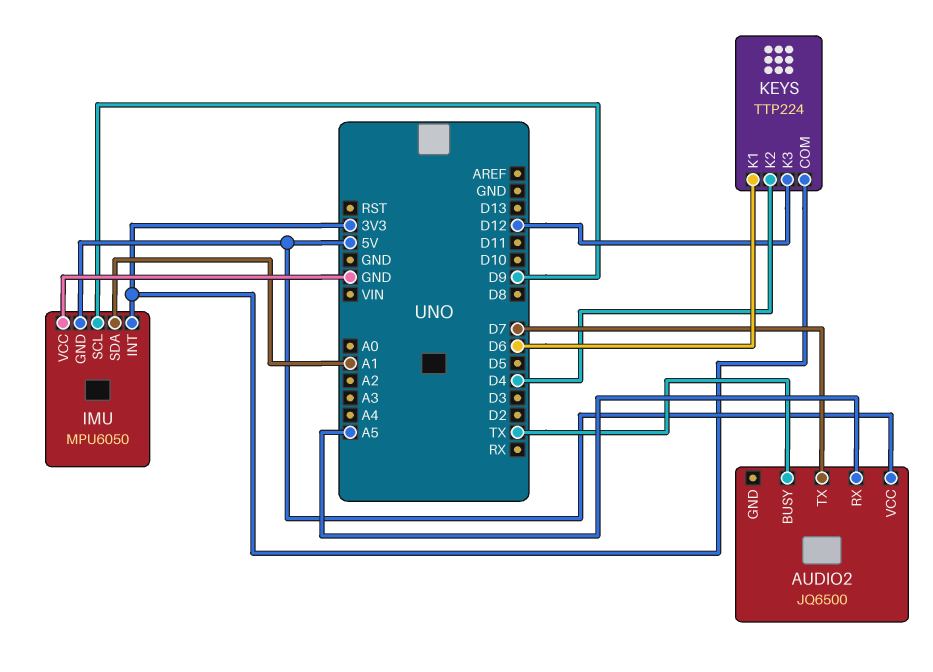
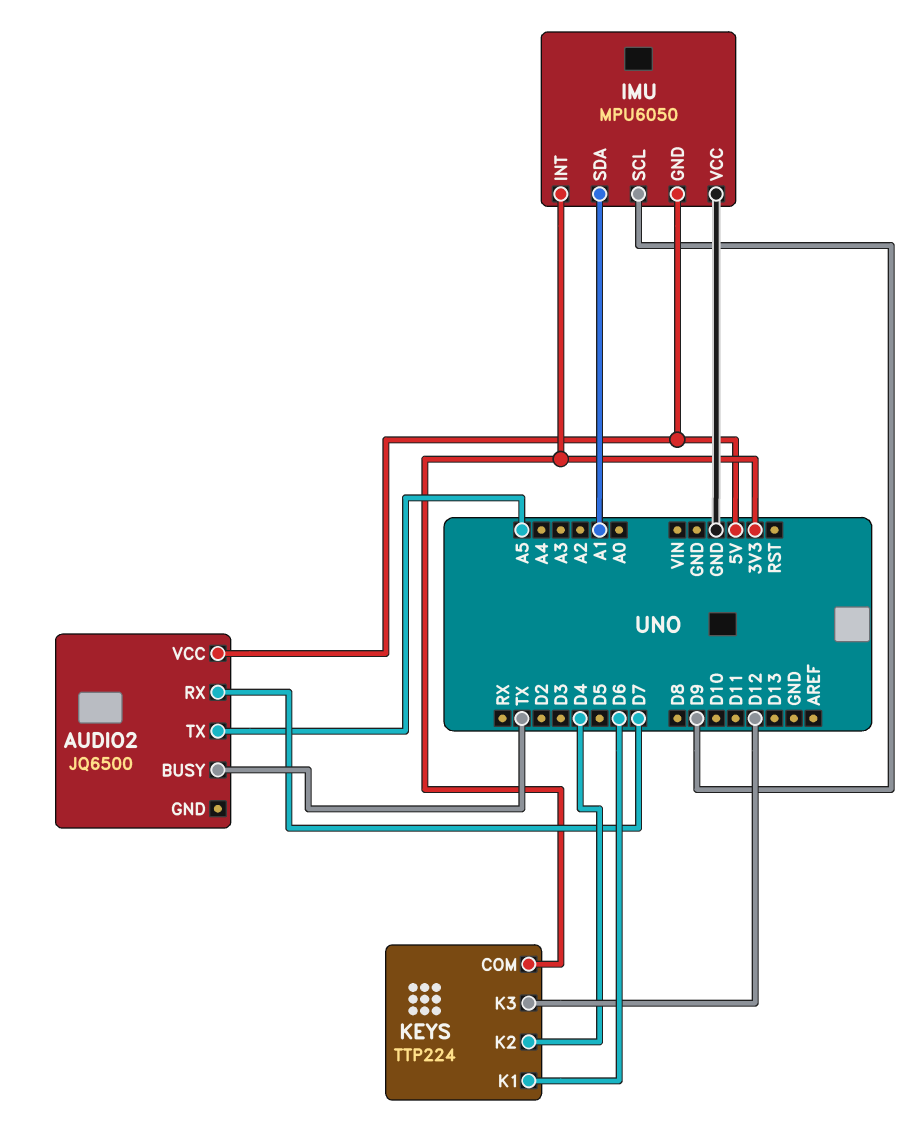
AUDIO2 pin RX: A5 -> D7
AUDIO2 pin TX: D7 -> A5

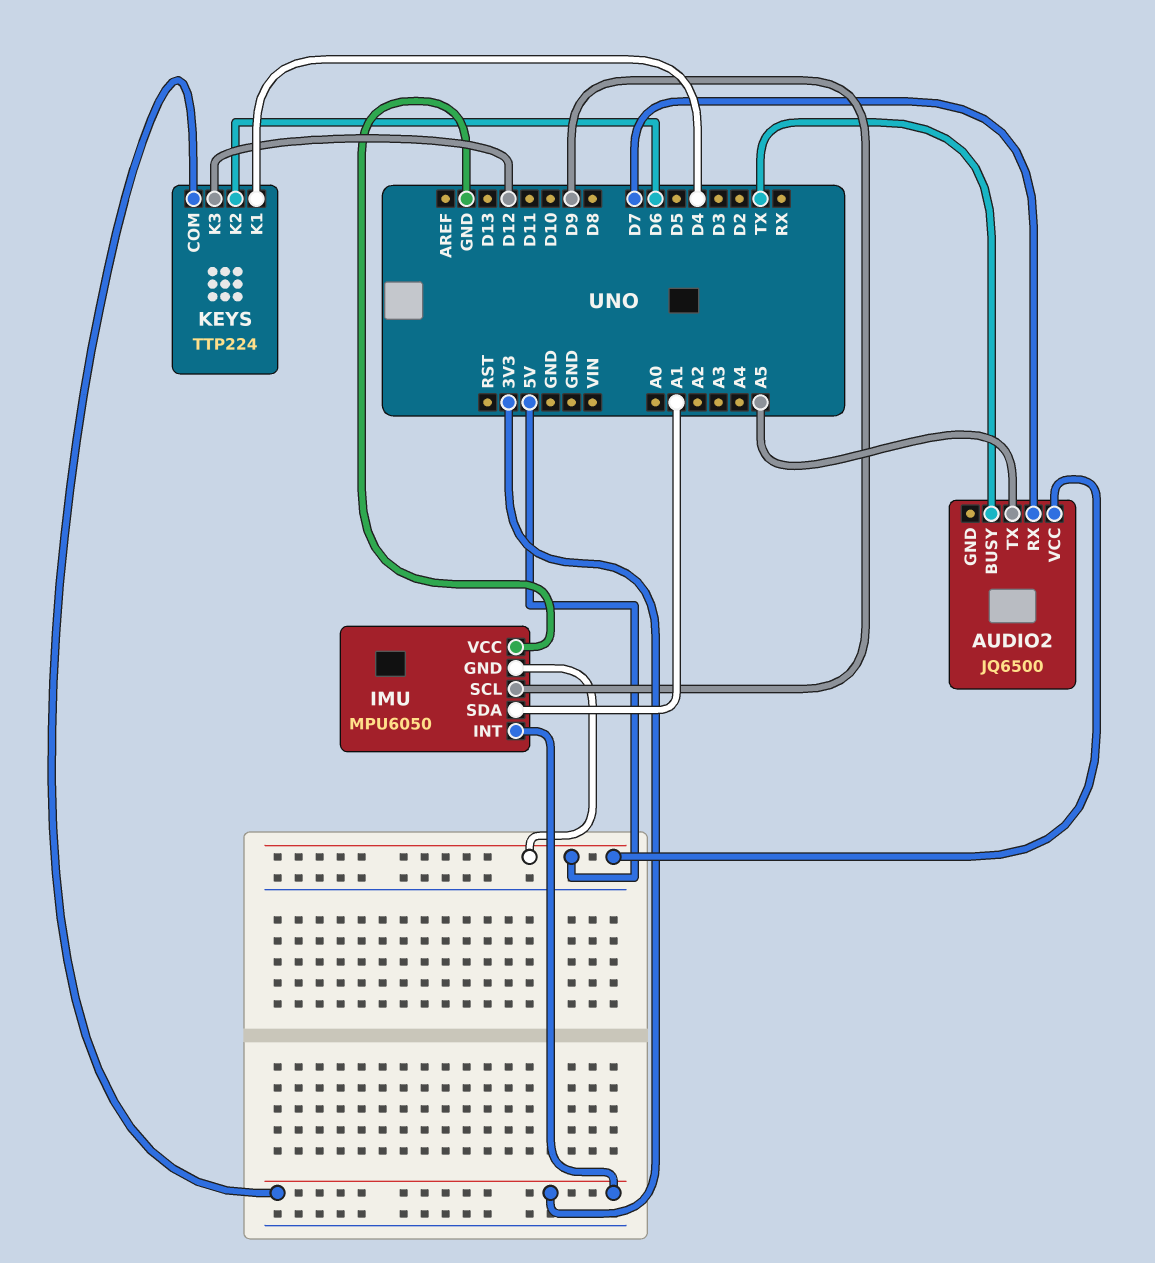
KEYS pin K1: D6 -> D4
KEYS pin K2: D4 -> D6

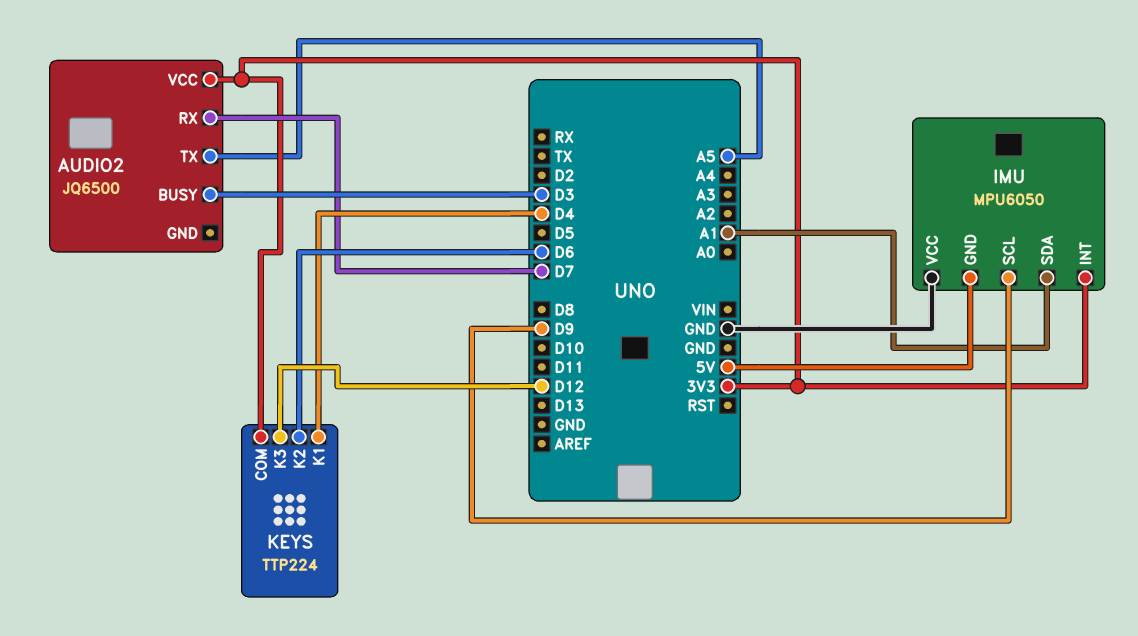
AUDIO2 pin BUSY: TX -> D3
AUDIO2 pin VCC: 5V -> 3V3

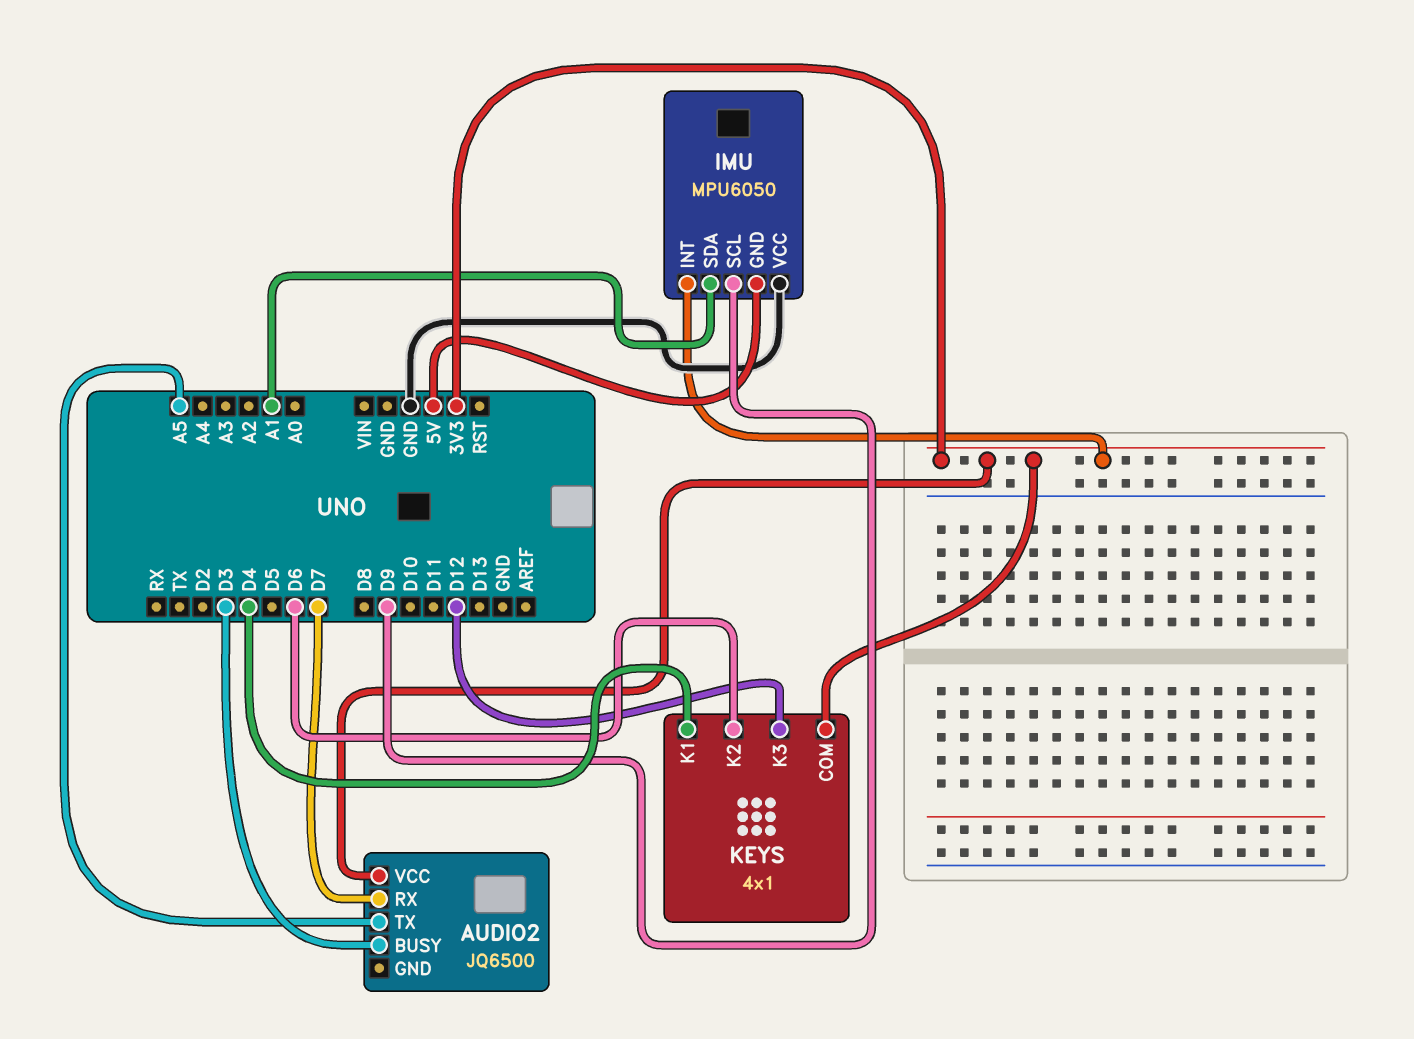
KEYS: TTP224 -> 4x1

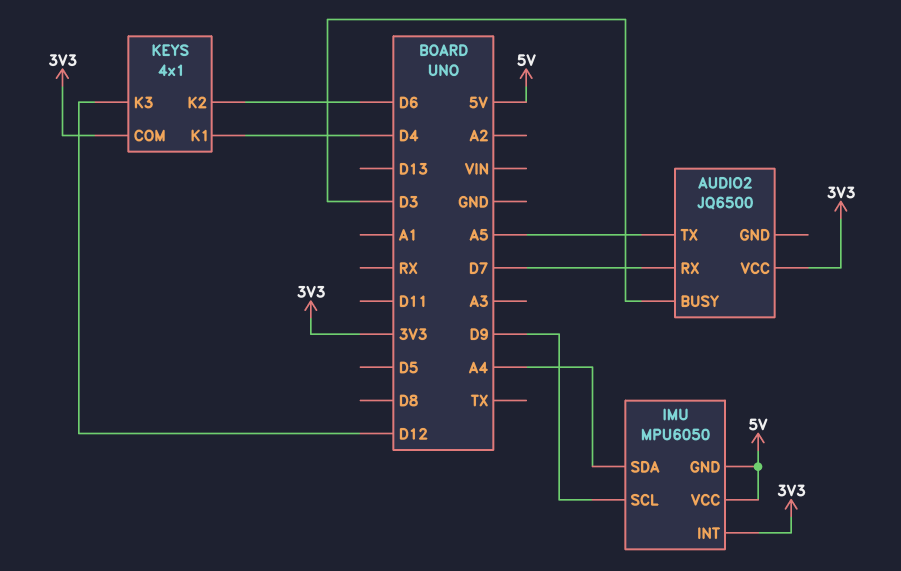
IMU pin SDA: A1 -> A4
IMU pin VCC: GND -> 5V

